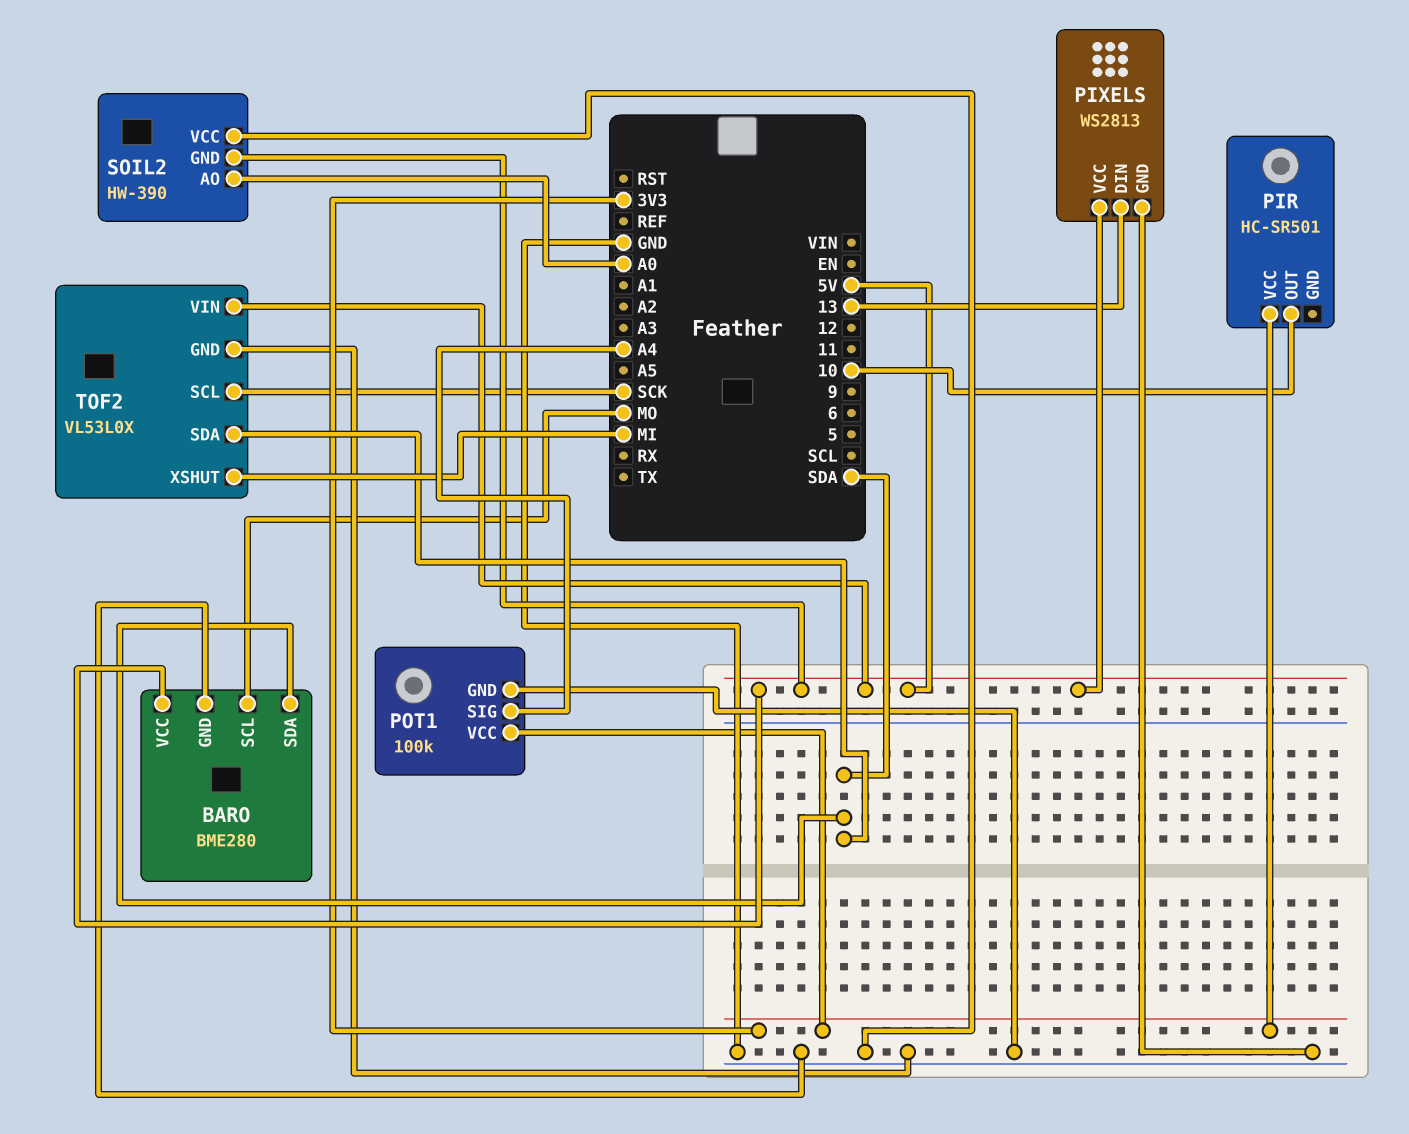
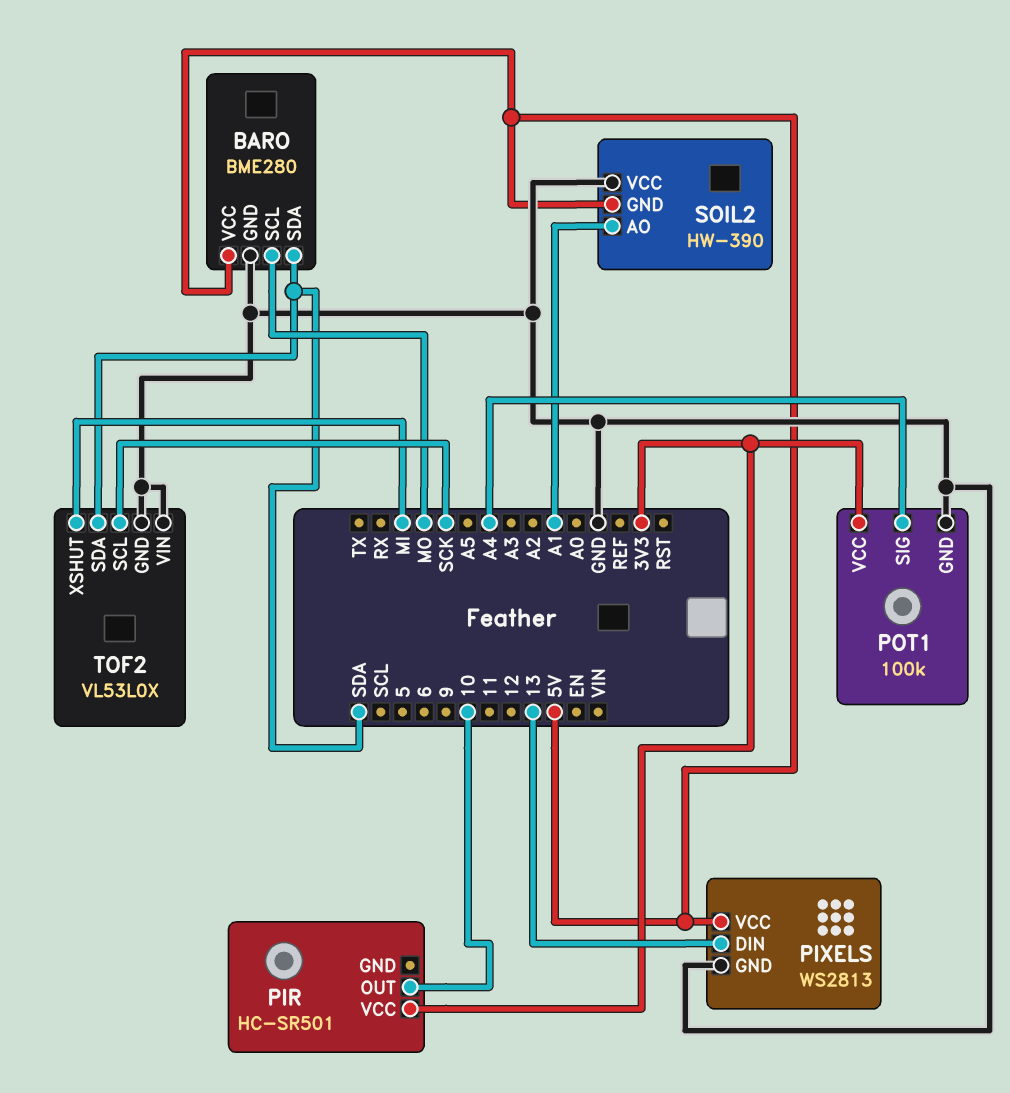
SOIL2 pin AO: A0 -> A1
TOF2 pin VIN: 5V -> GND

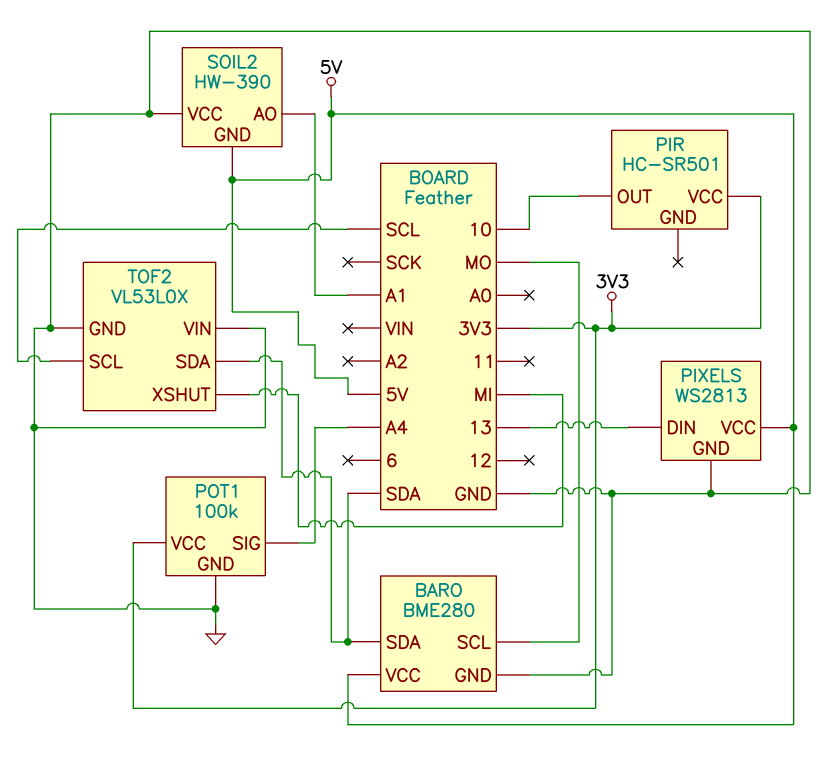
TOF2 pin SCL: SCK -> SCL

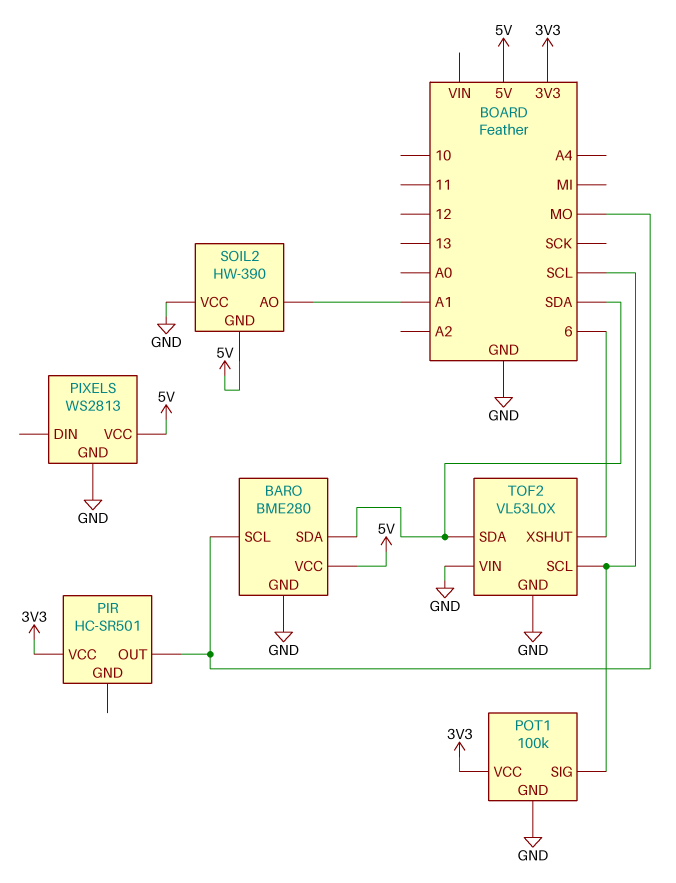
PIR pin OUT: 10 -> MO
PIXELS pin DIN: 13 -> none
POT1 pin SIG: A4 -> SCL
TOF2 pin XSHUT: MI -> 6

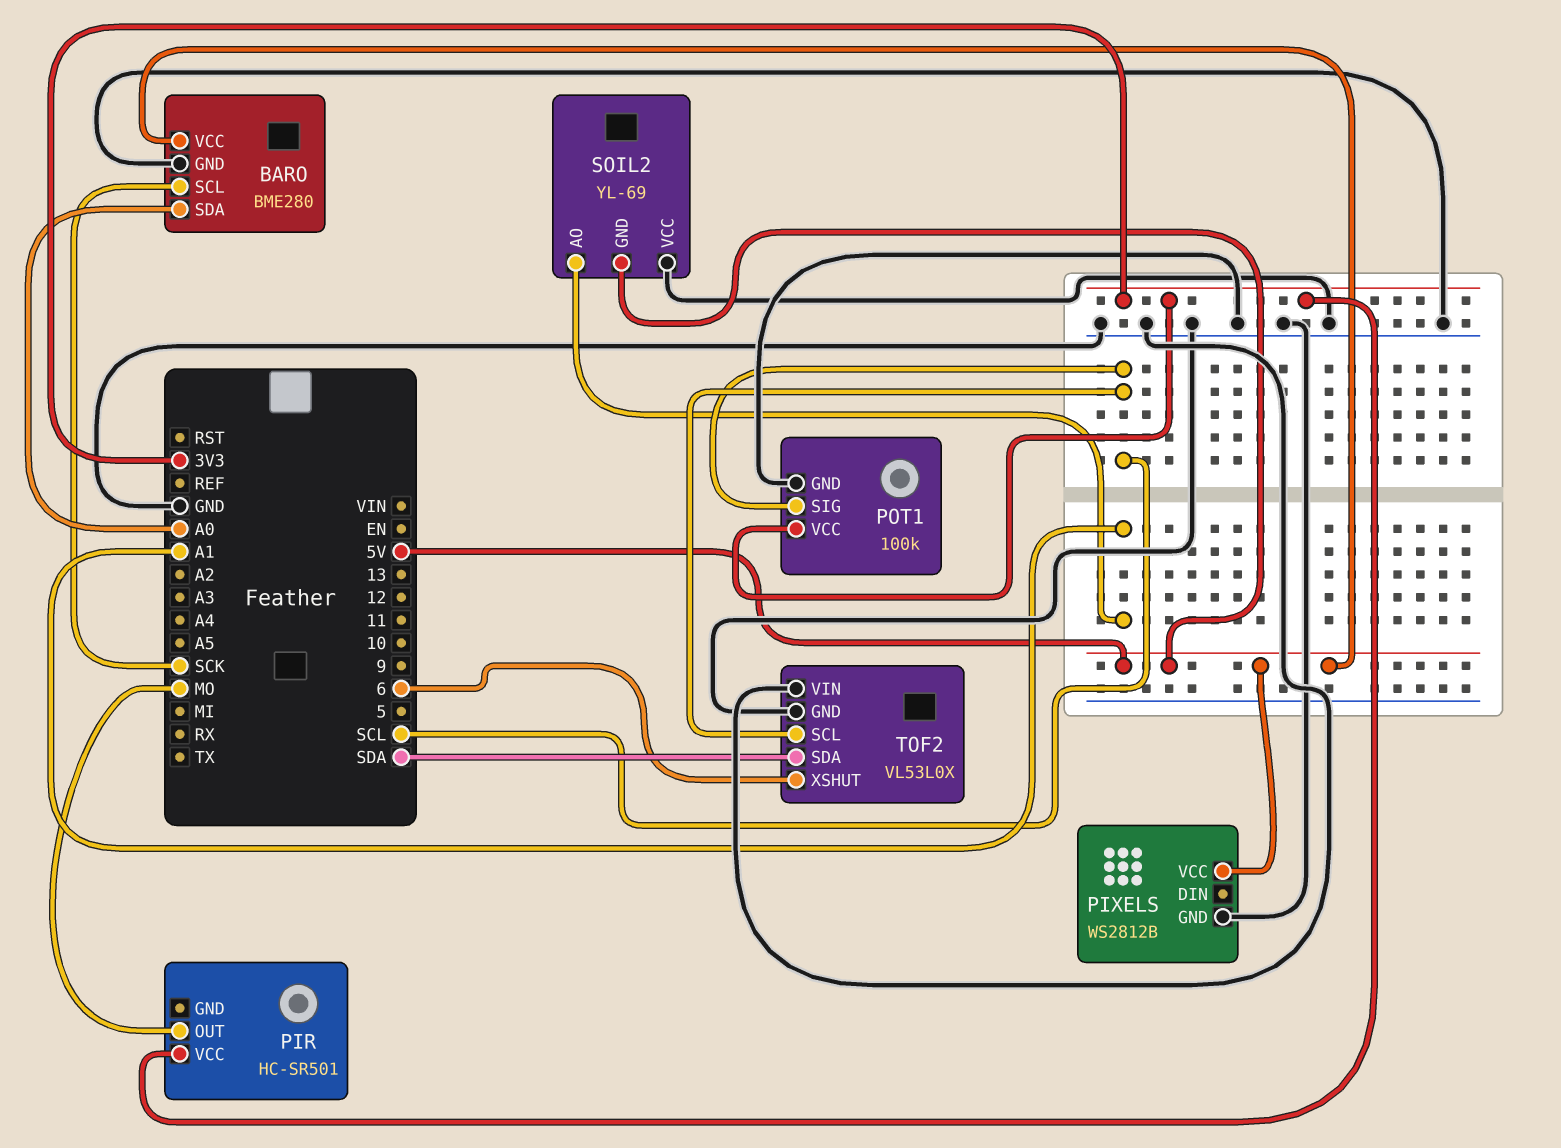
BARO pin SCL: MO -> SCK
BARO pin SDA: SDA -> A0
PIXELS: WS2813 -> WS2812B
SOIL2: HW-390 -> YL-69

